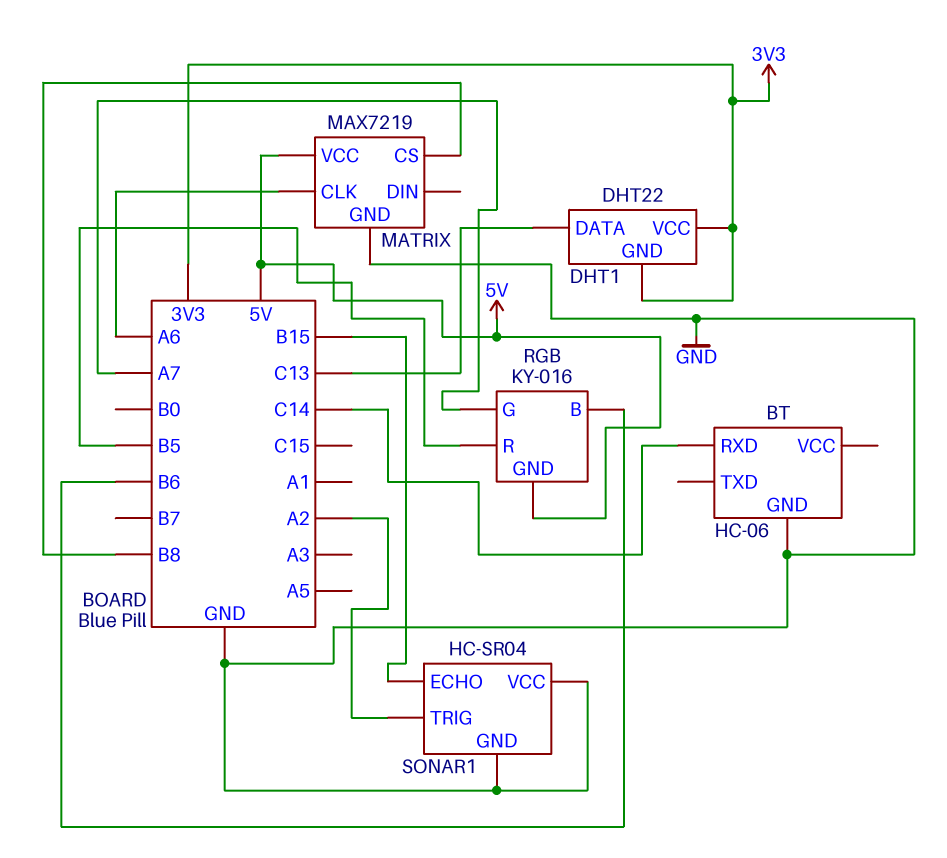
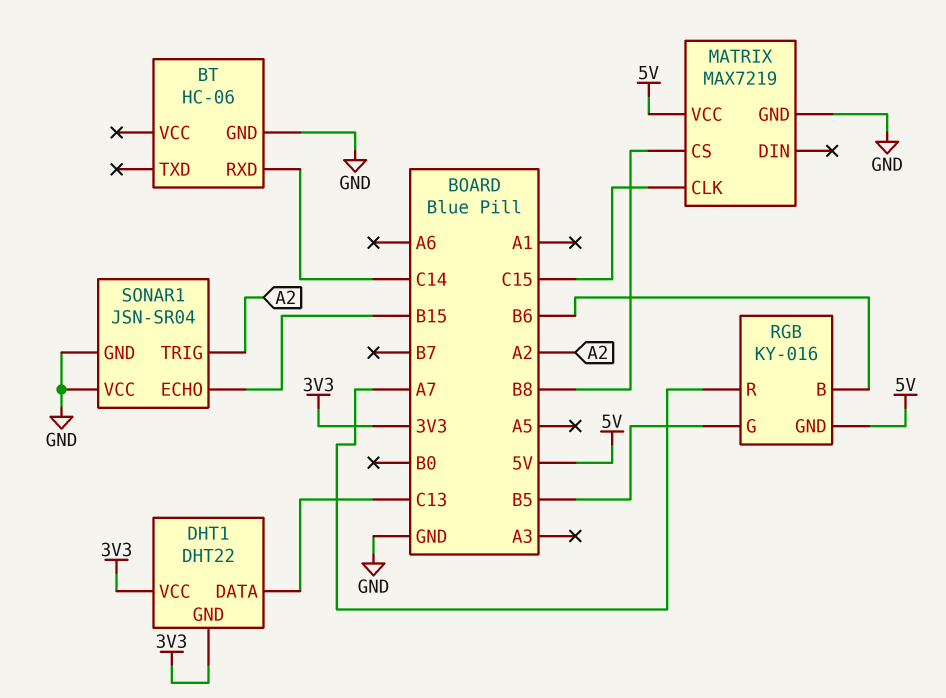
MATRIX pin CLK: A6 -> C15
RGB pin G: A7 -> B5
RGB pin R: B5 -> A7
SONAR1: HC-SR04 -> JSN-SR04

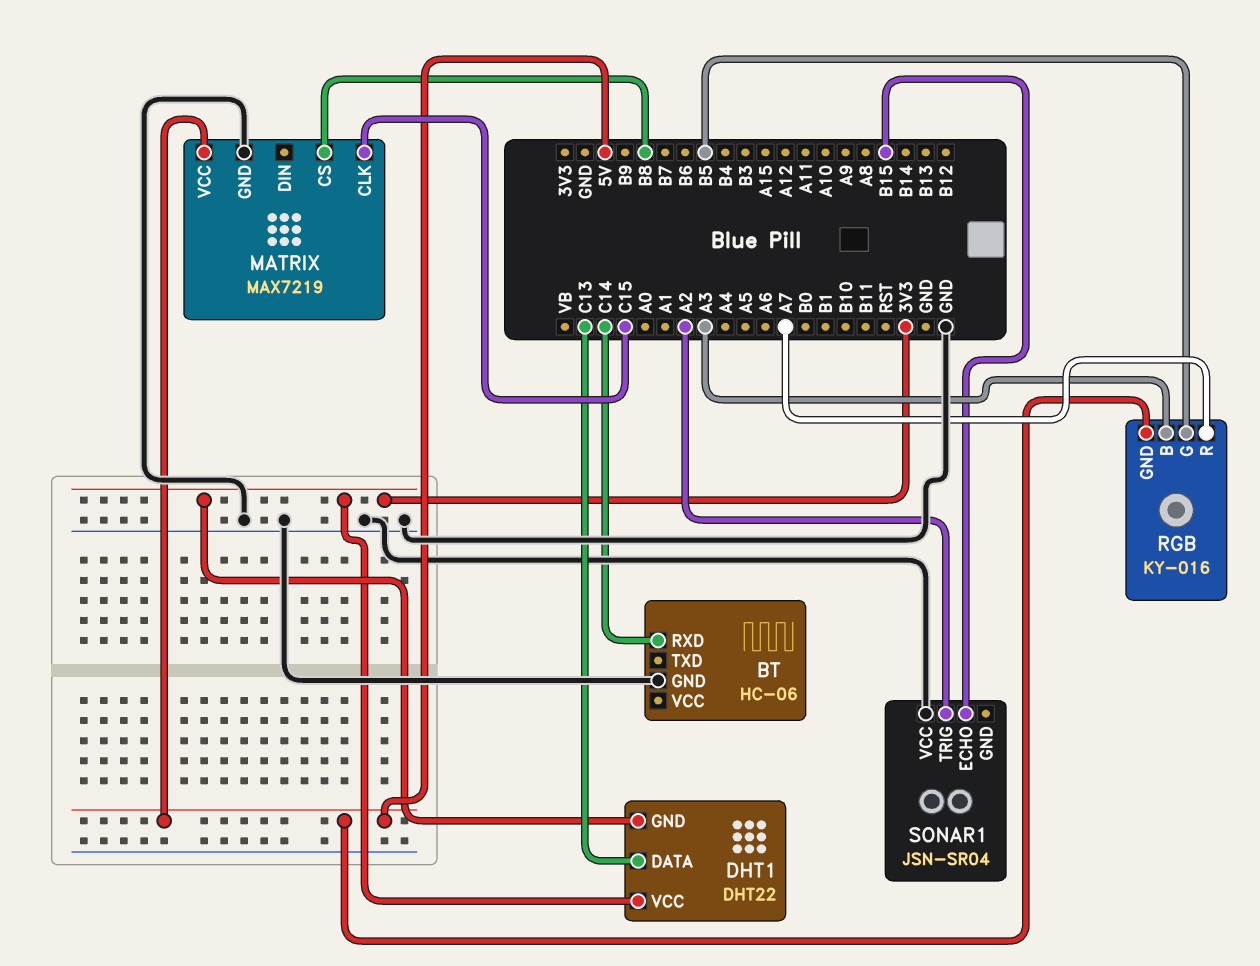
RGB pin B: B6 -> A3
SONAR1 pin GND: GND -> none

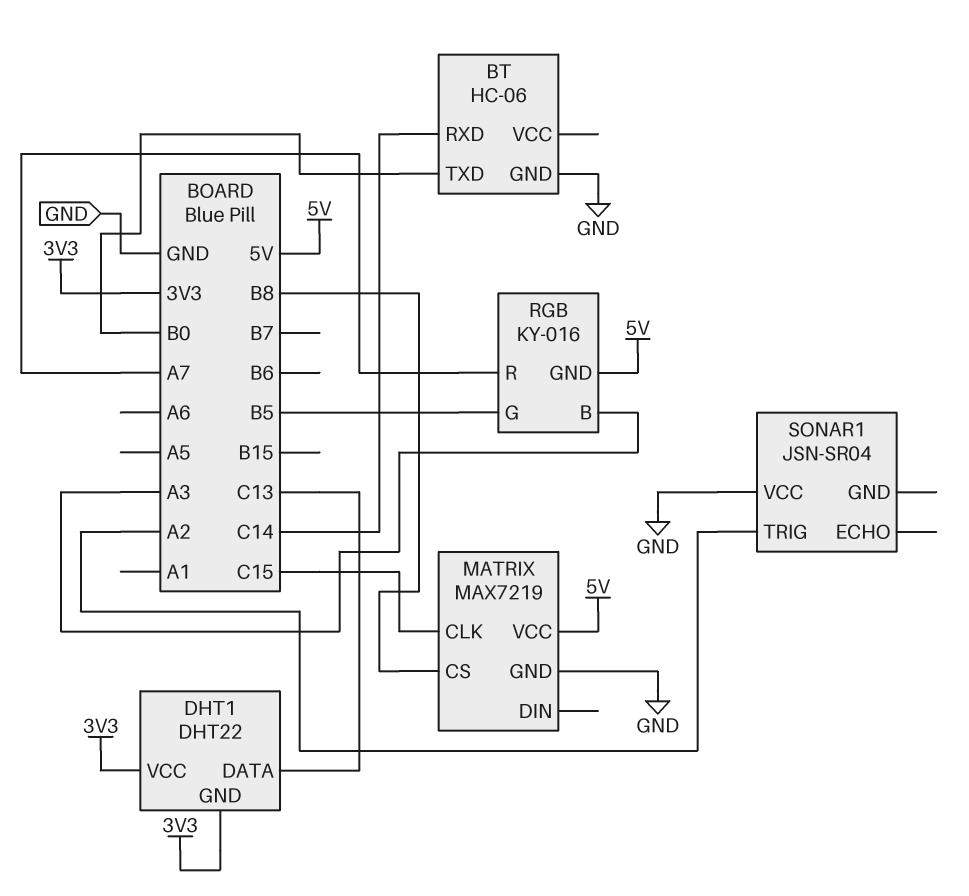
BT pin TXD: none -> B0
SONAR1 pin ECHO: B15 -> none

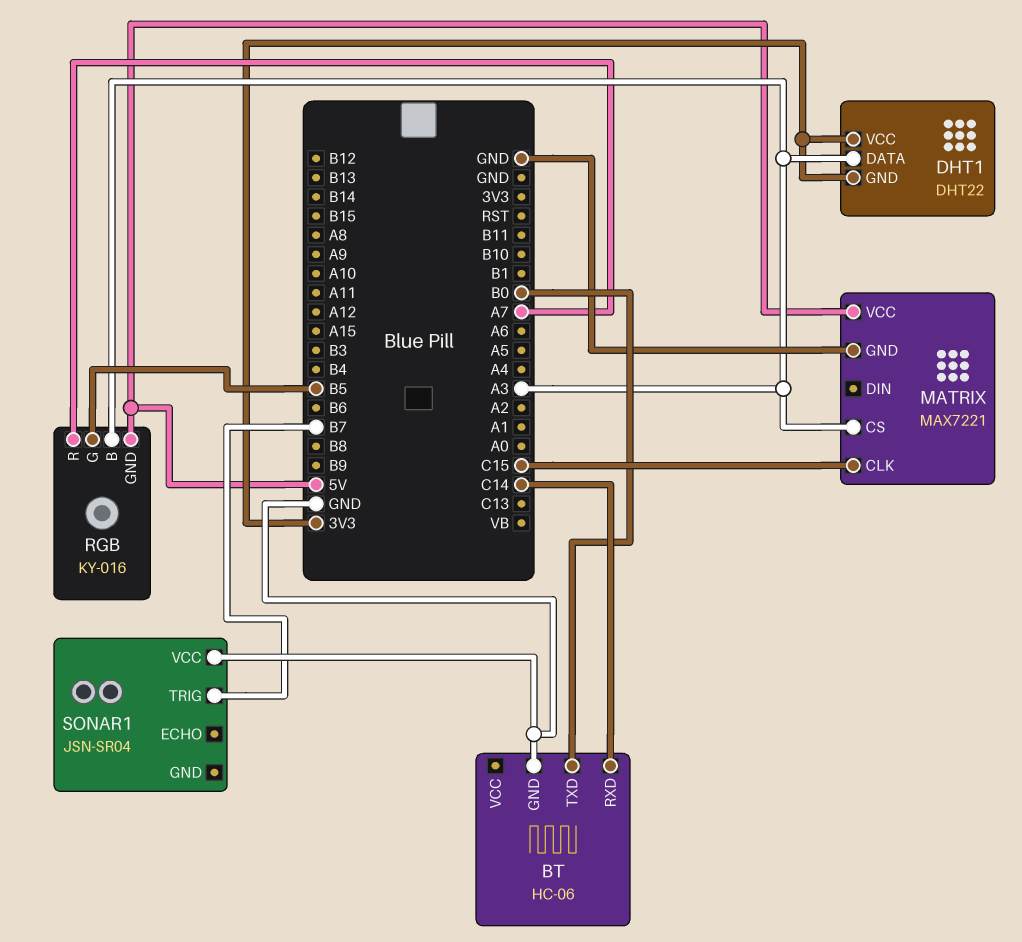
DHT1 pin DATA: C13 -> A3
MATRIX: MAX7219 -> MAX7221
MATRIX pin CS: B8 -> A3
SONAR1 pin TRIG: A2 -> B7

